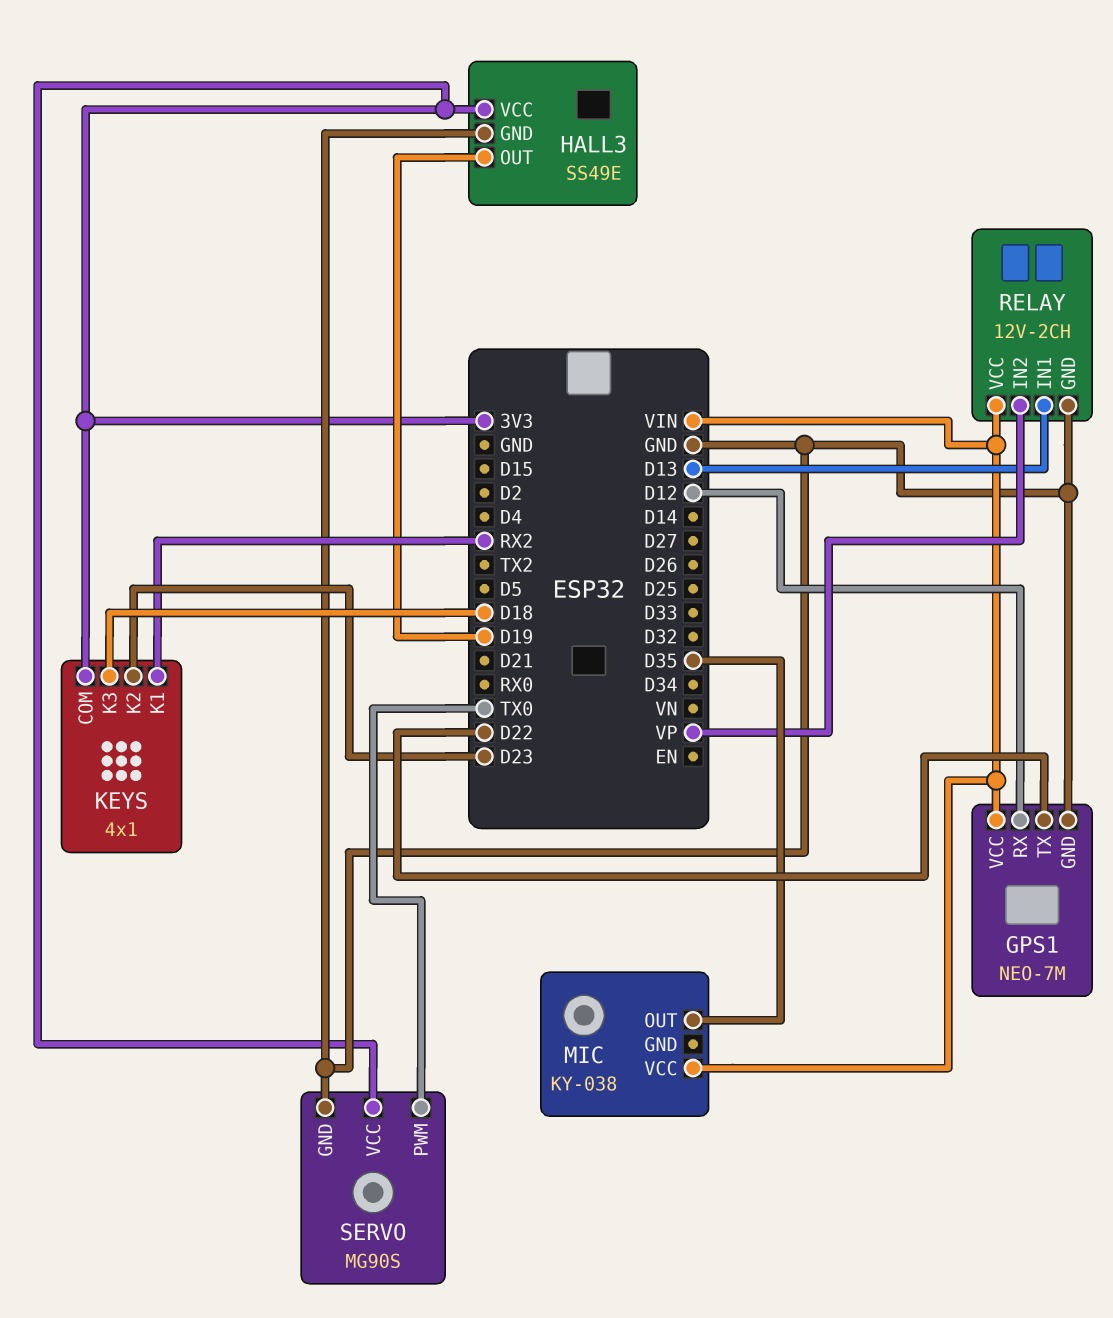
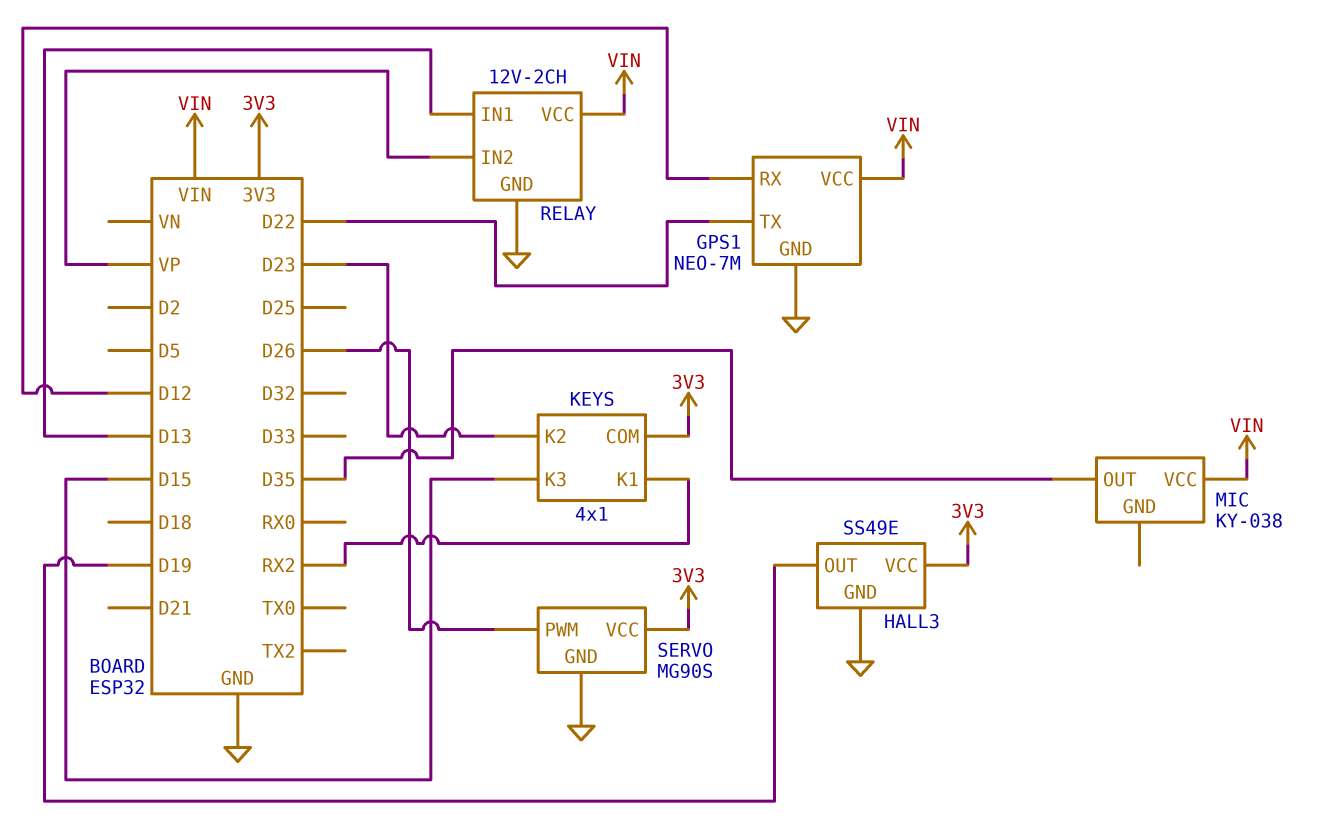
KEYS pin K3: D18 -> D15
SERVO pin PWM: TX0 -> D26

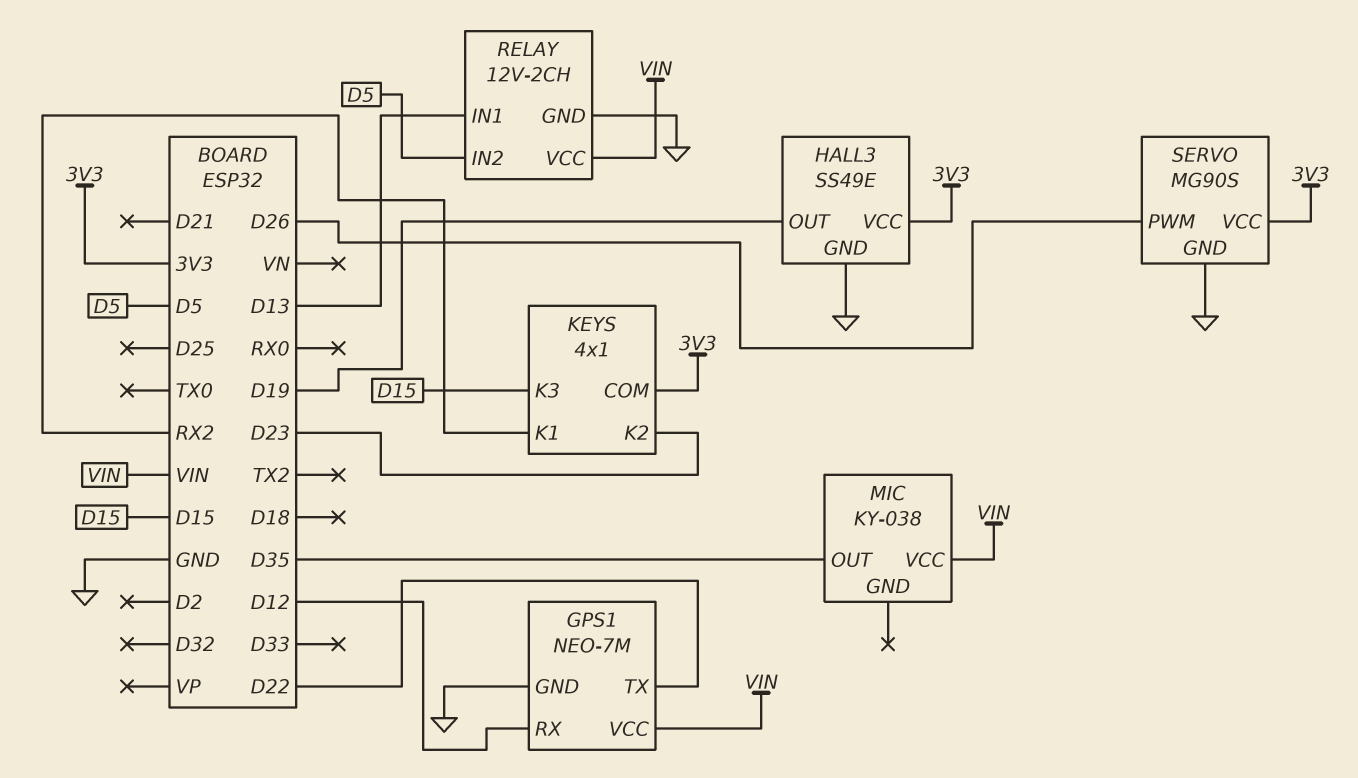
RELAY pin IN2: VP -> D5

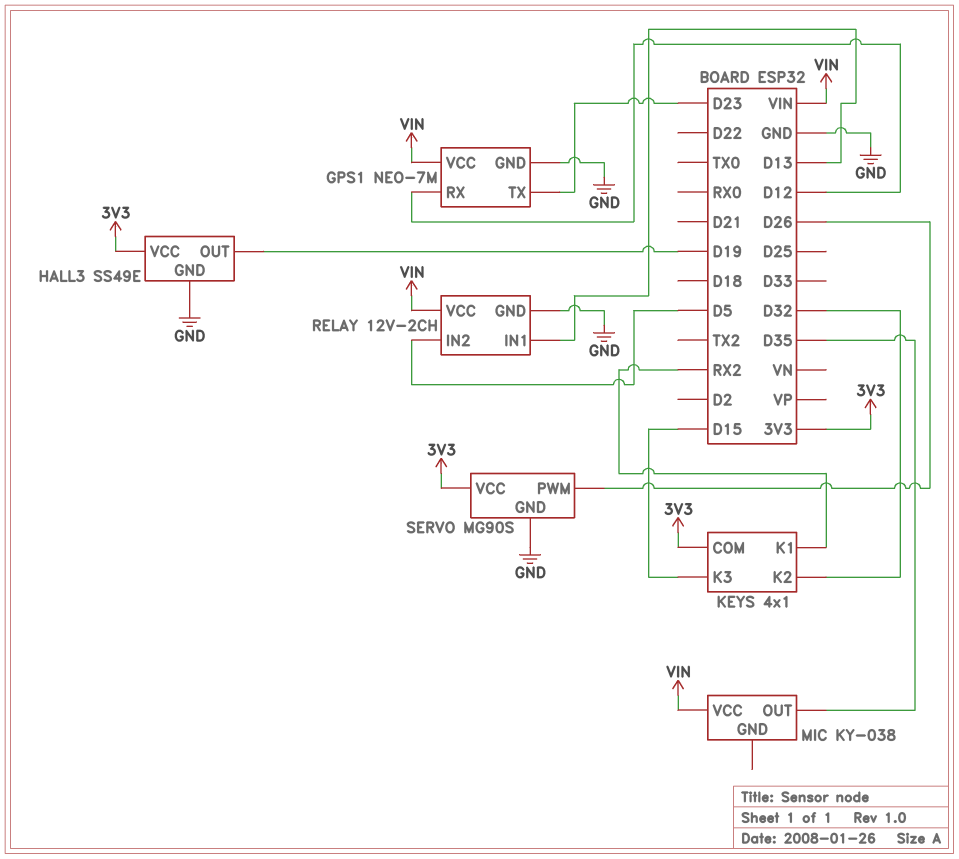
GPS1 pin TX: D22 -> D23
KEYS pin K2: D23 -> D32

